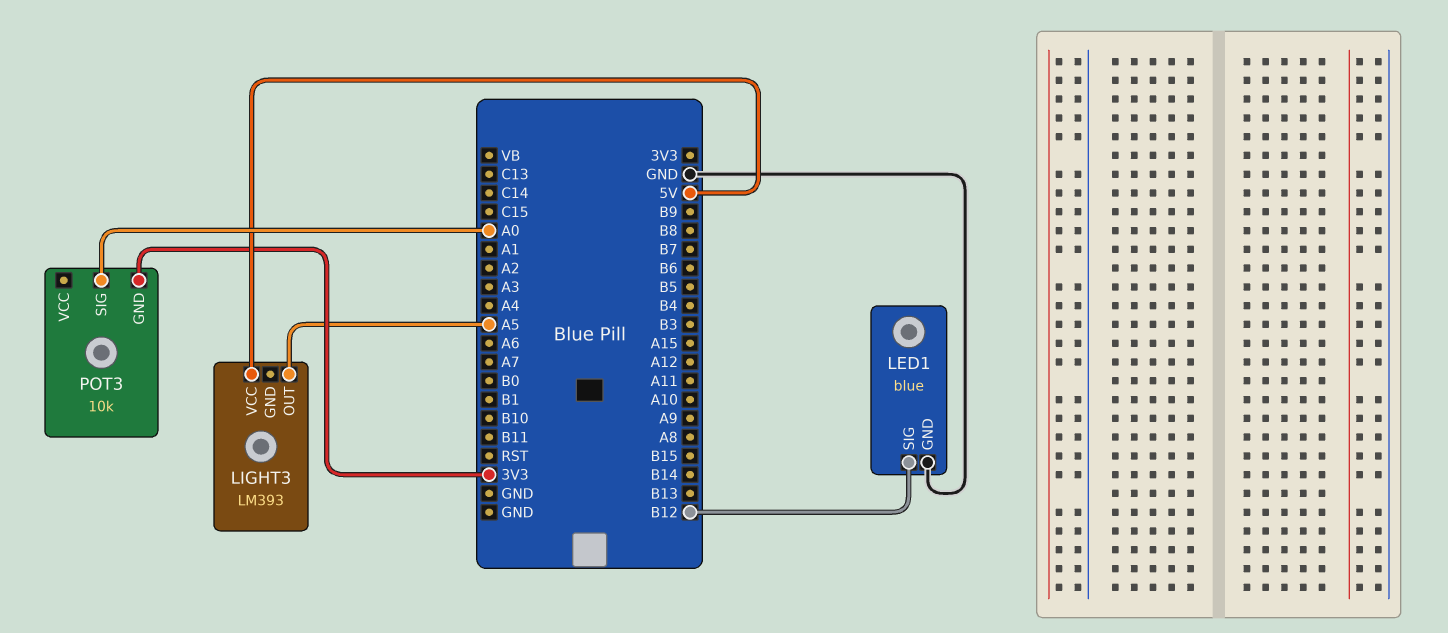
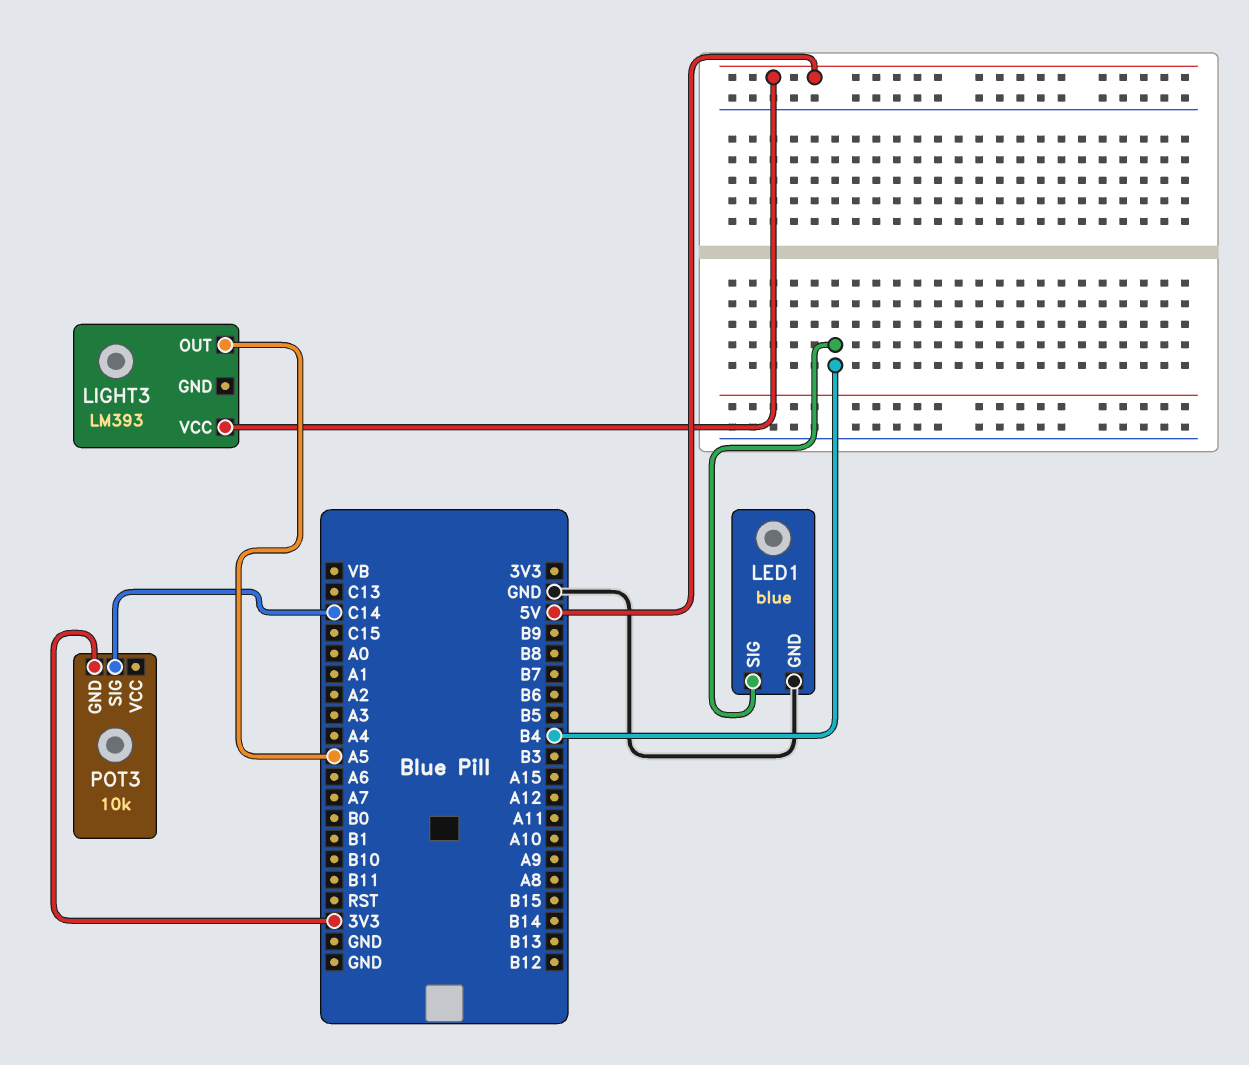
LED1 pin SIG: B12 -> B4
POT3 pin SIG: A0 -> C14

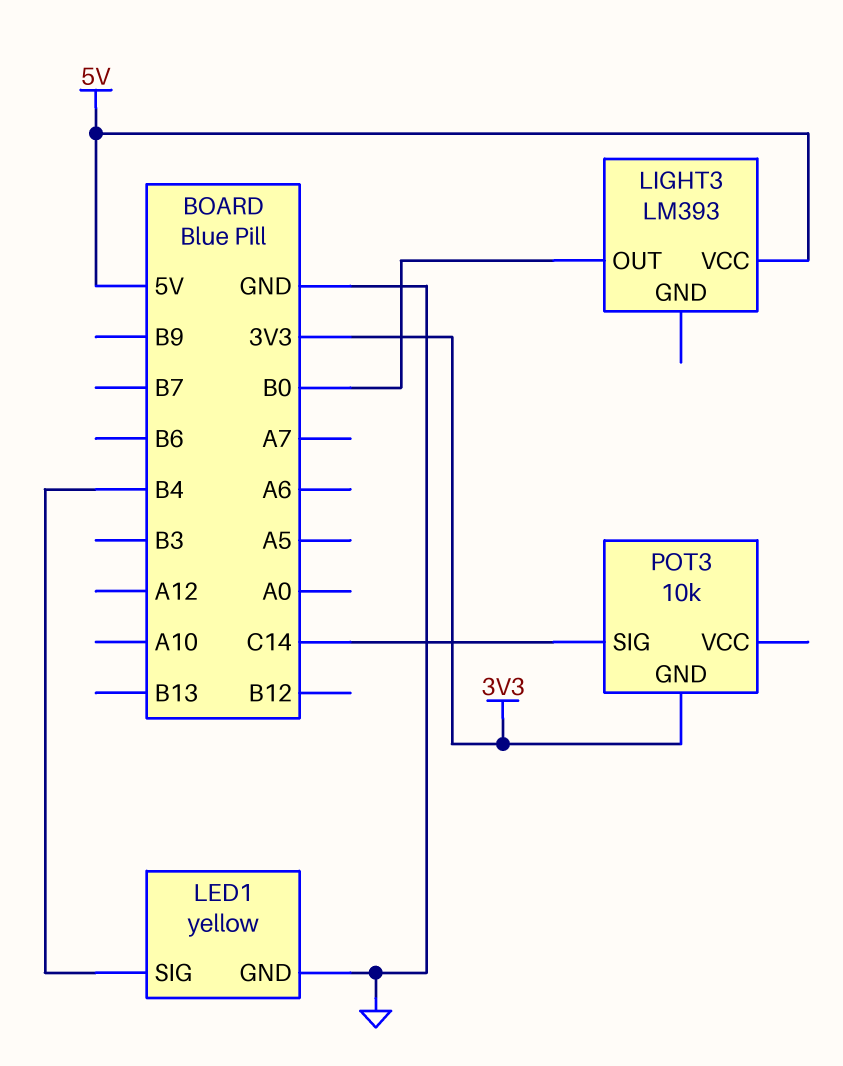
LED1: blue -> yellow
LIGHT3 pin OUT: A5 -> B0

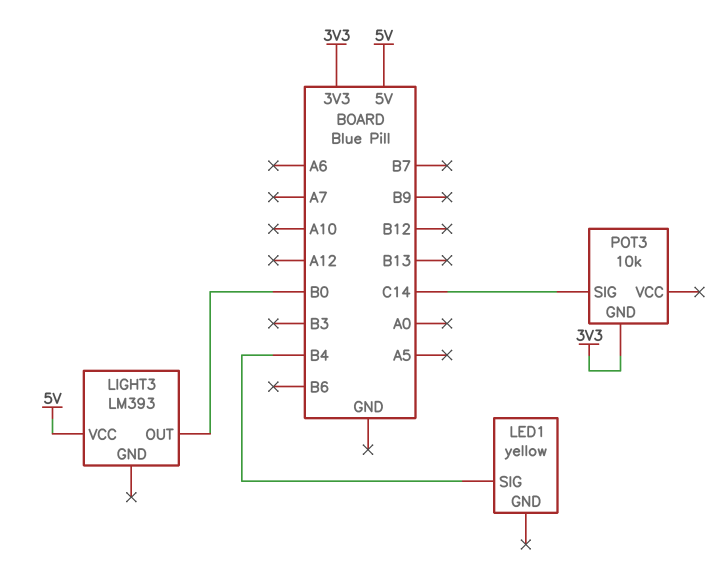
LED1 pin GND: GND -> none

